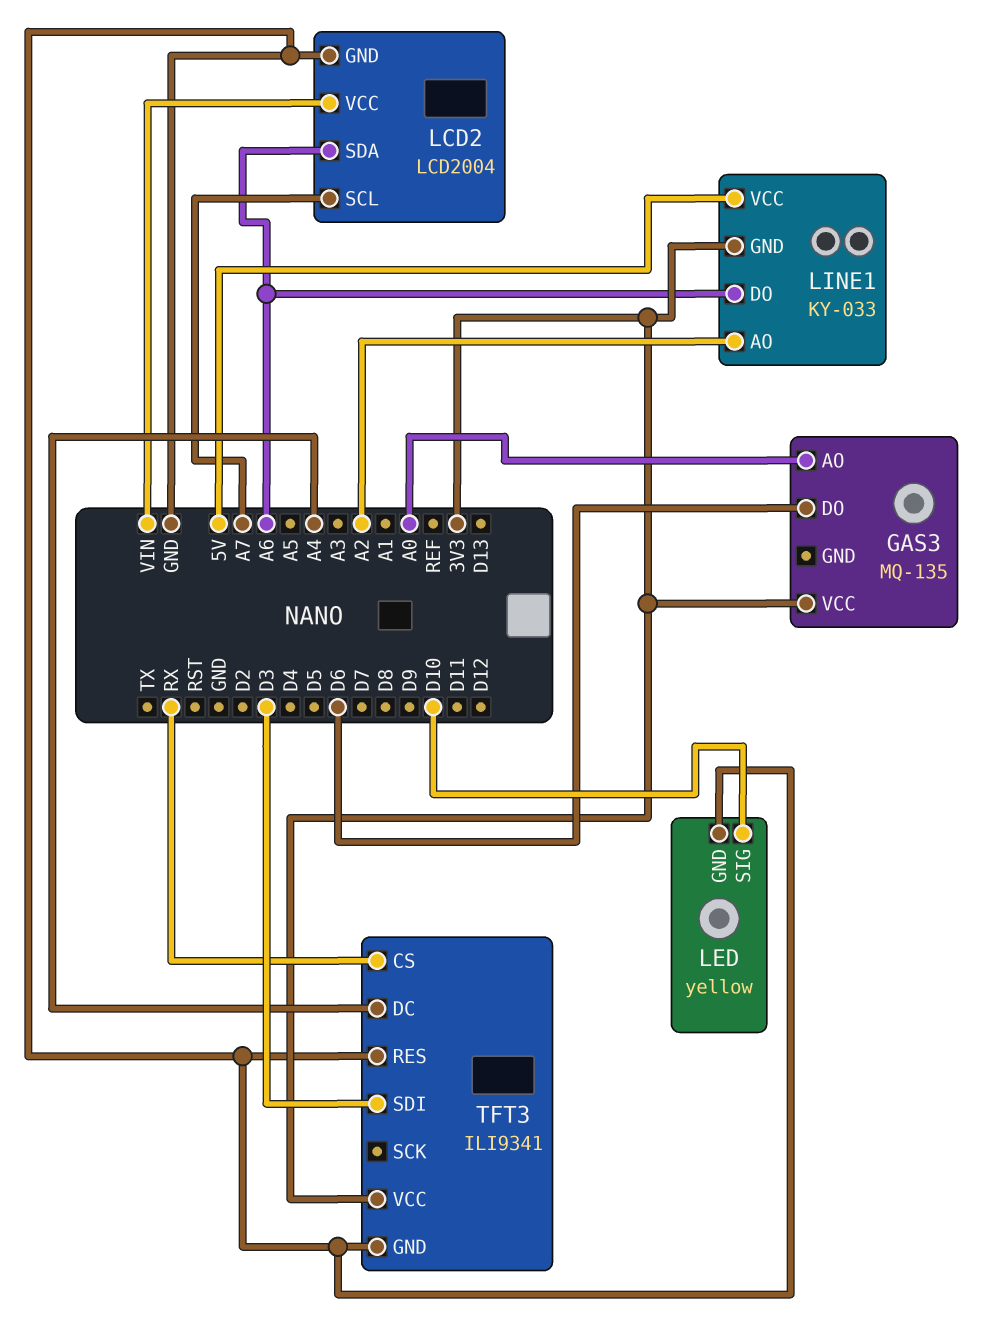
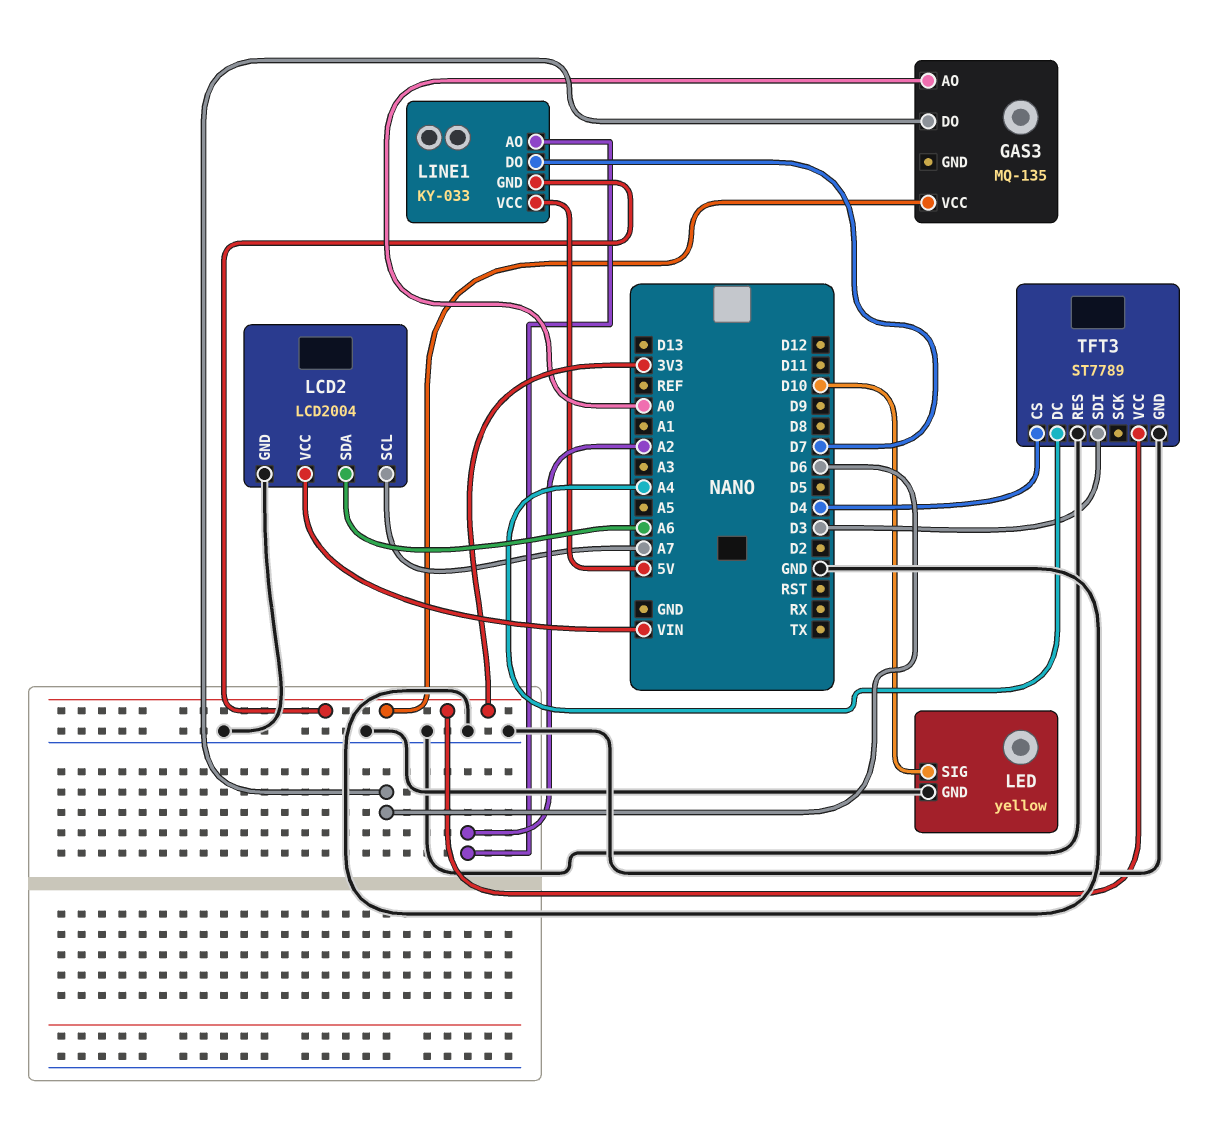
LINE1 pin DO: A6 -> D7
TFT3: ILI9341 -> ST7789
TFT3 pin CS: RX -> D4

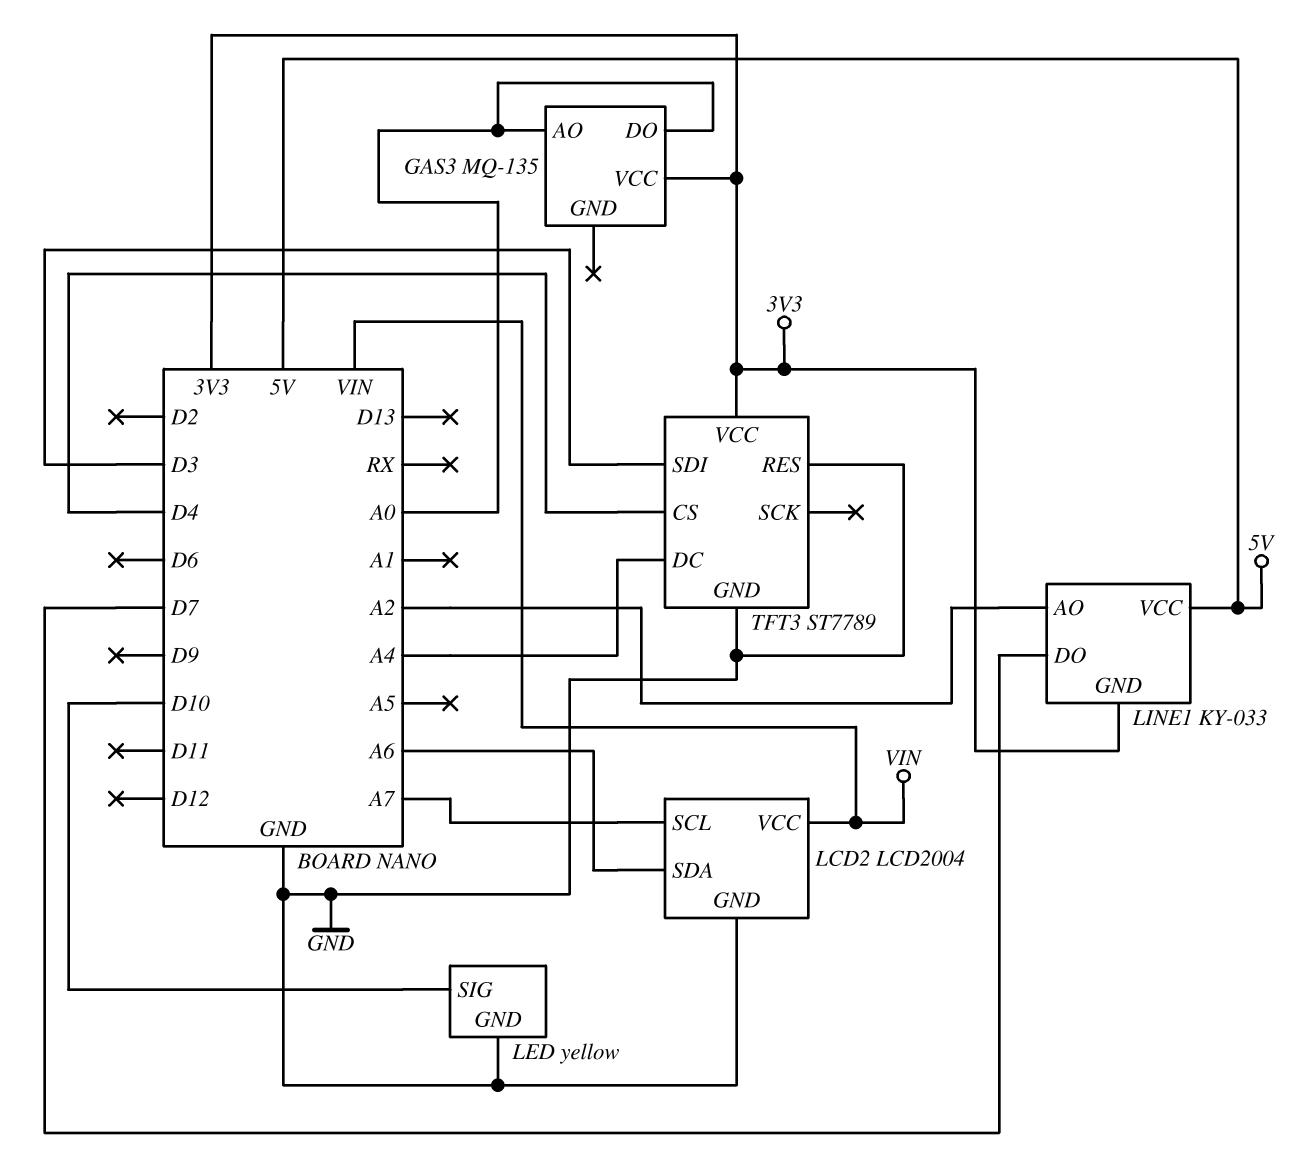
GAS3 pin DO: D6 -> A0

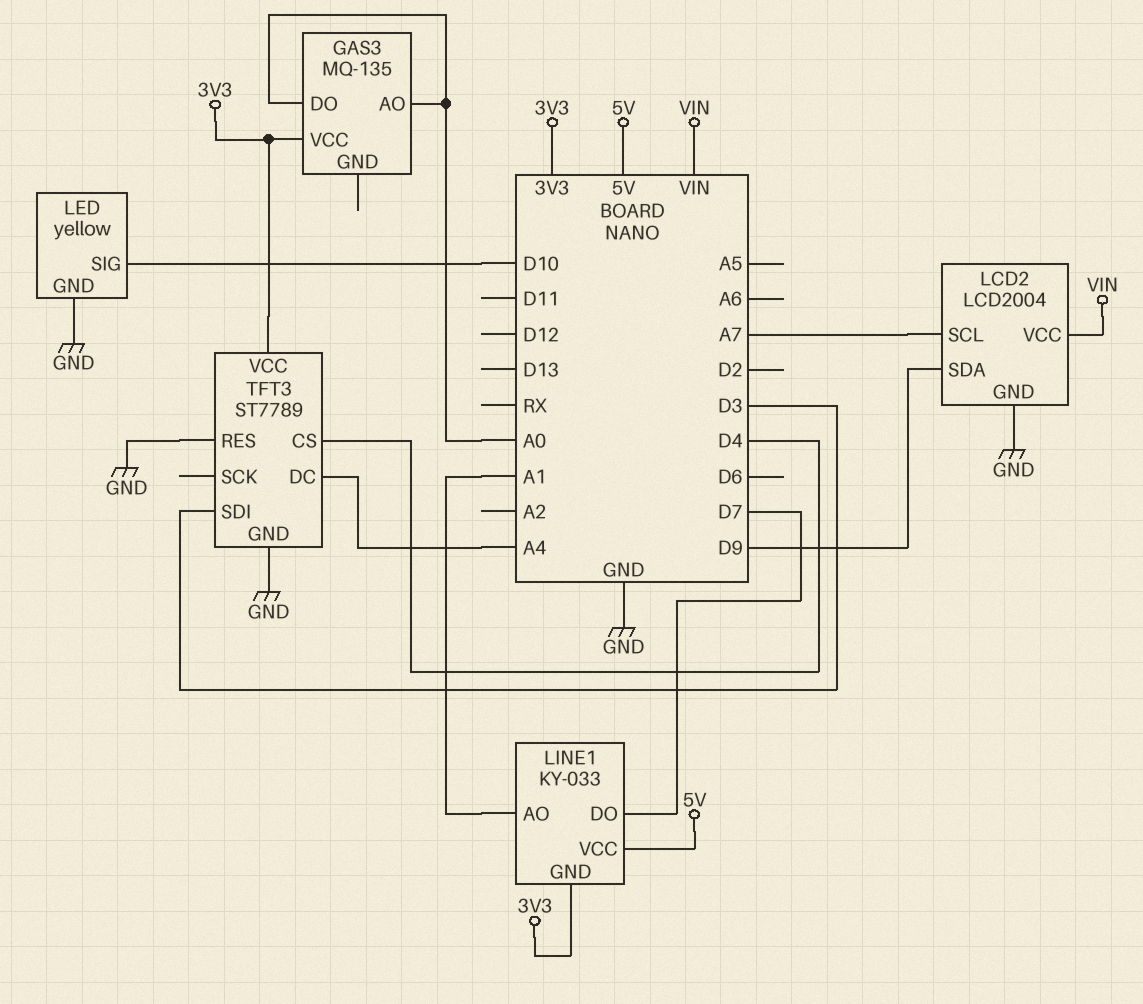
LCD2 pin SDA: A6 -> D9
LINE1 pin AO: A2 -> A1

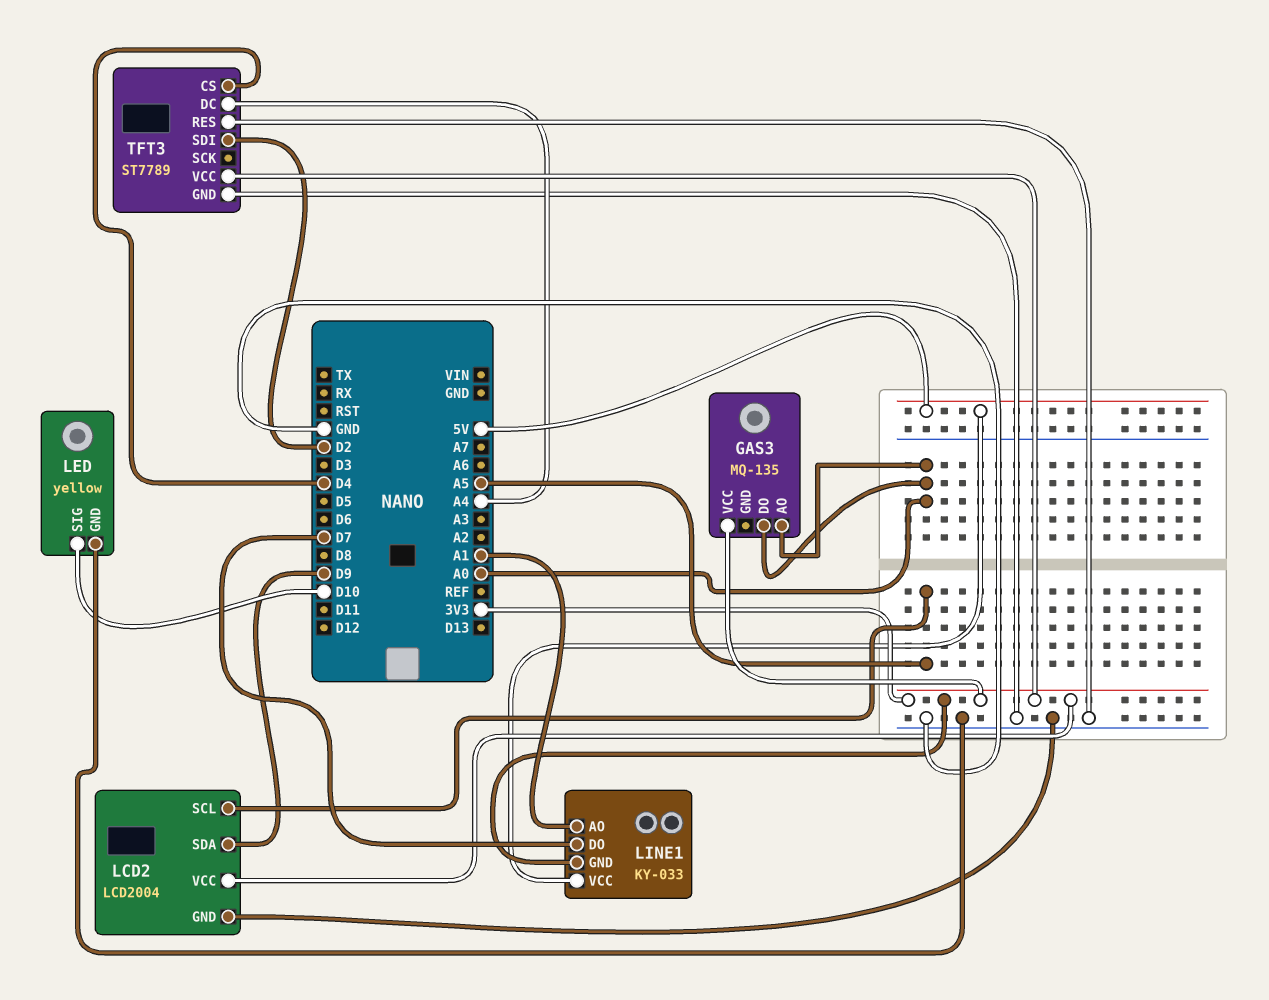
LCD2 pin SCL: A7 -> A5
LCD2 pin VCC: VIN -> 3V3
TFT3 pin SDI: D3 -> D2

